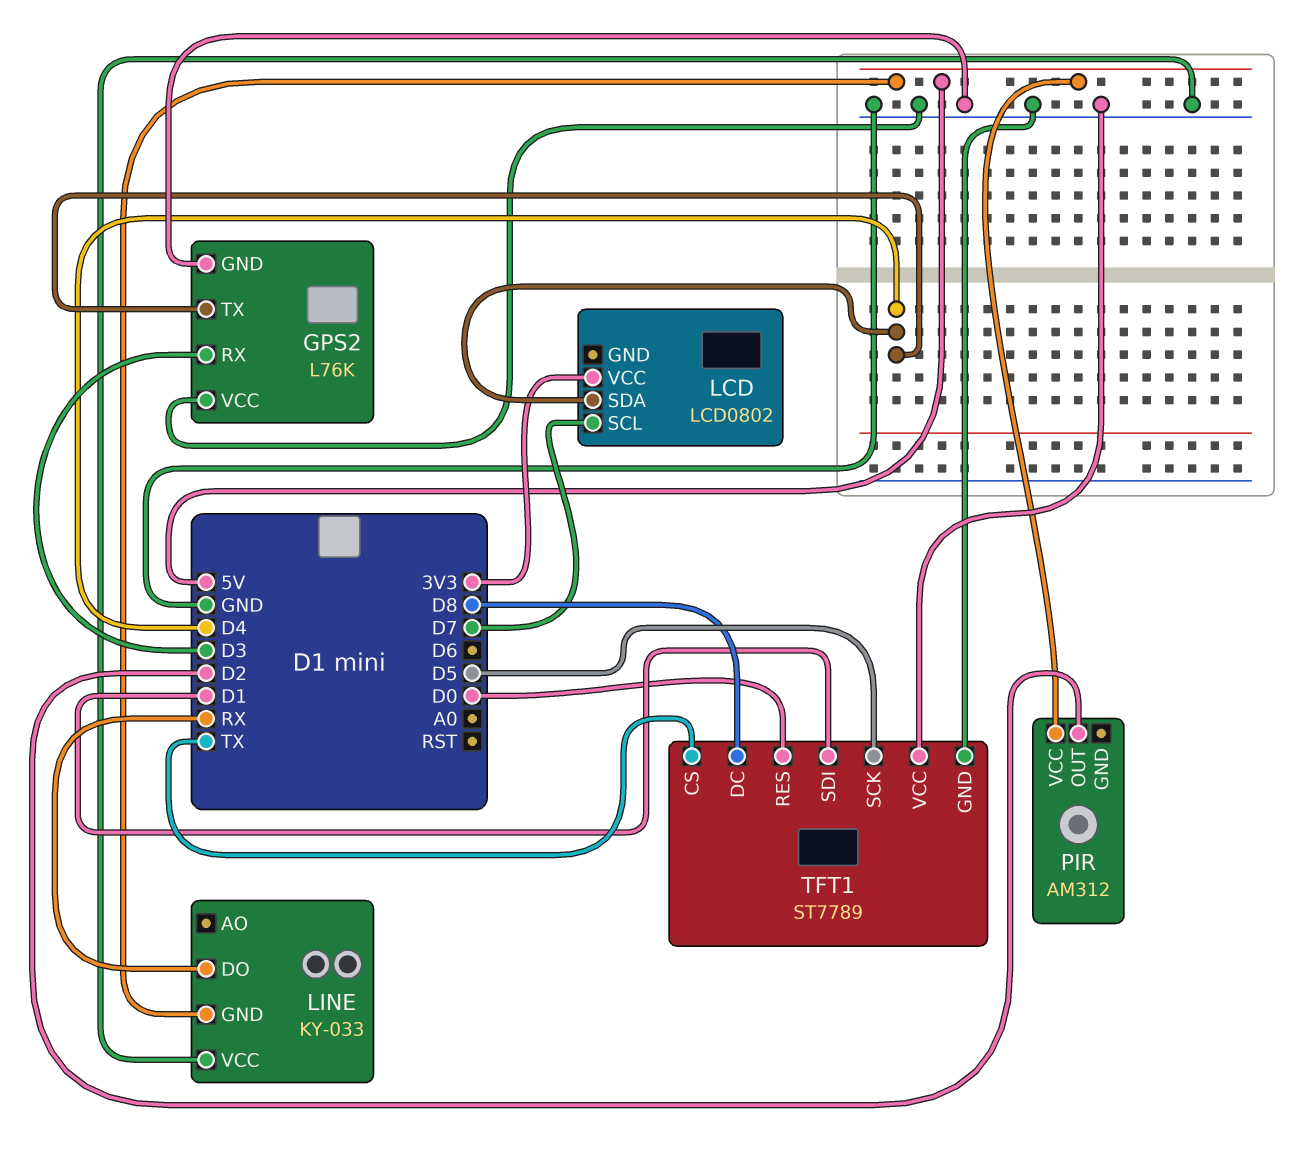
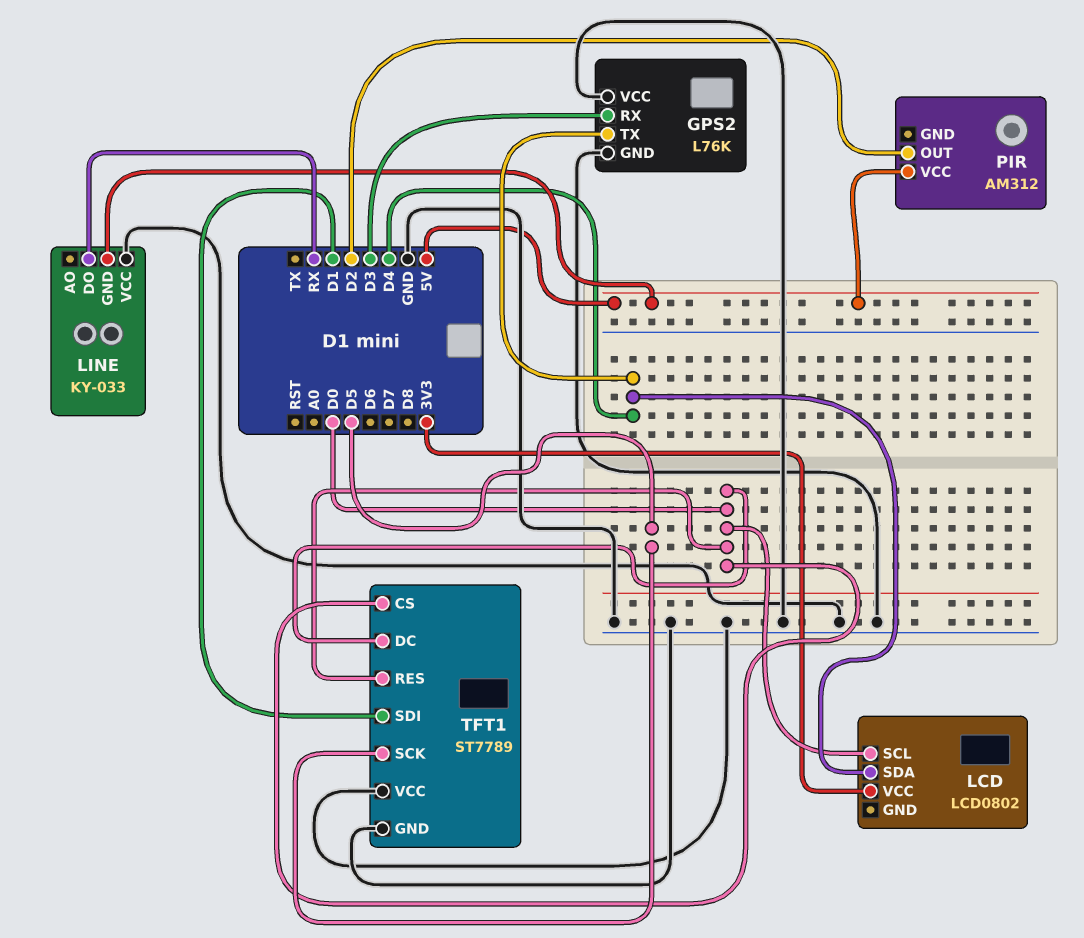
LCD pin SCL: D7 -> D0
TFT1 pin CS: TX -> D0
TFT1 pin DC: D8 -> D0

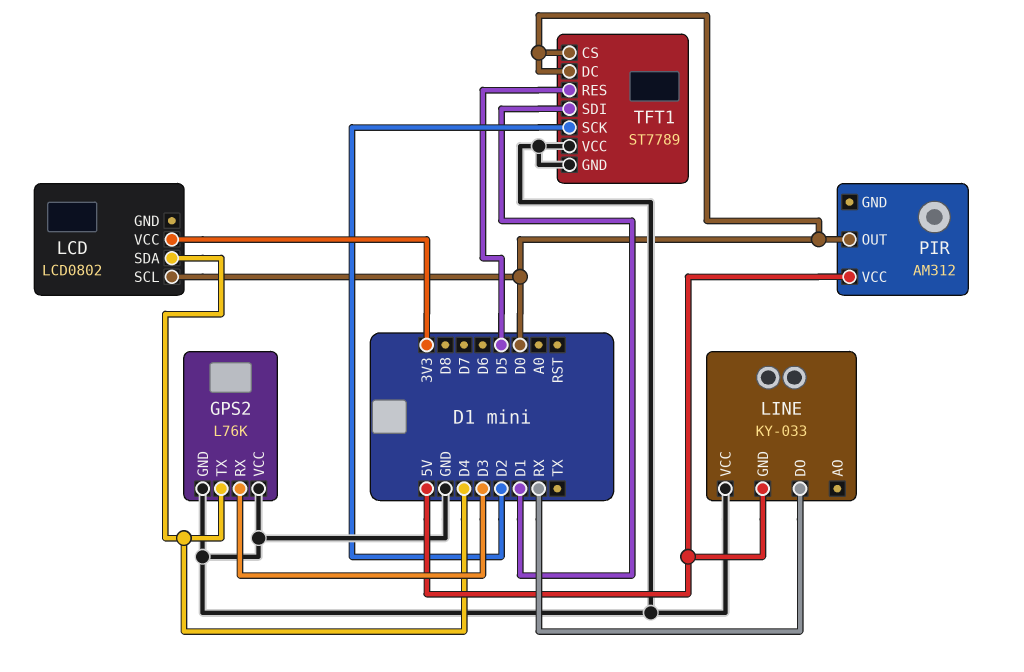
PIR pin OUT: D2 -> D0
TFT1 pin RES: D0 -> D5
TFT1 pin SCK: D5 -> D2

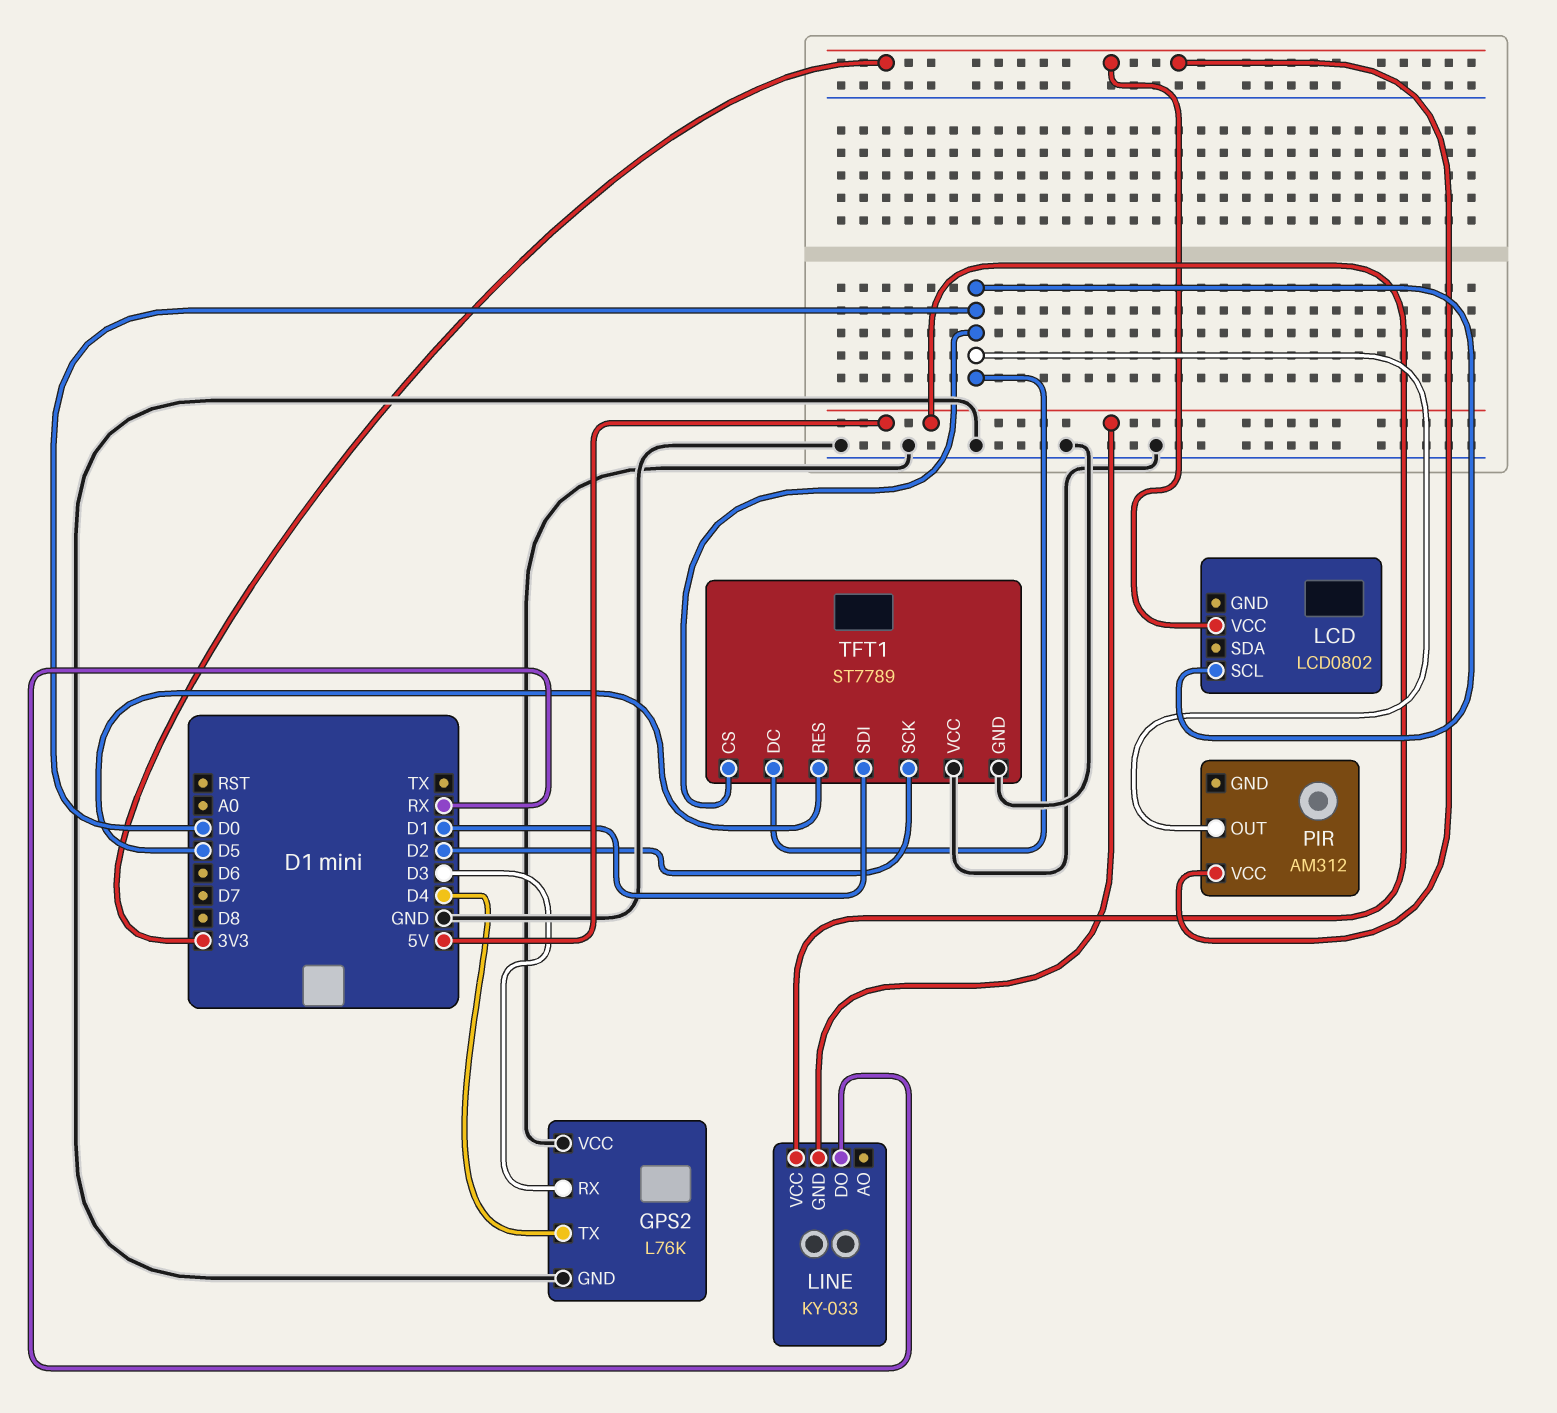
LCD pin SDA: D4 -> none
LINE pin VCC: GND -> 5V
PIR pin VCC: 5V -> 3V3

